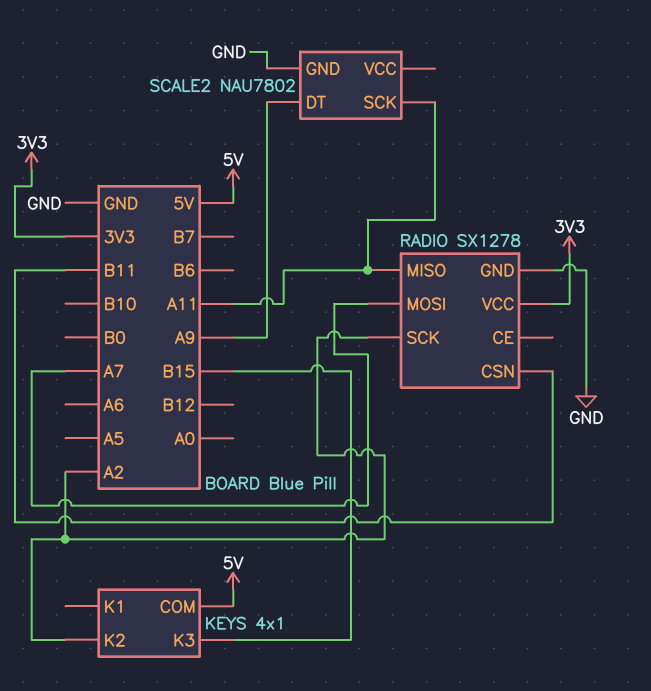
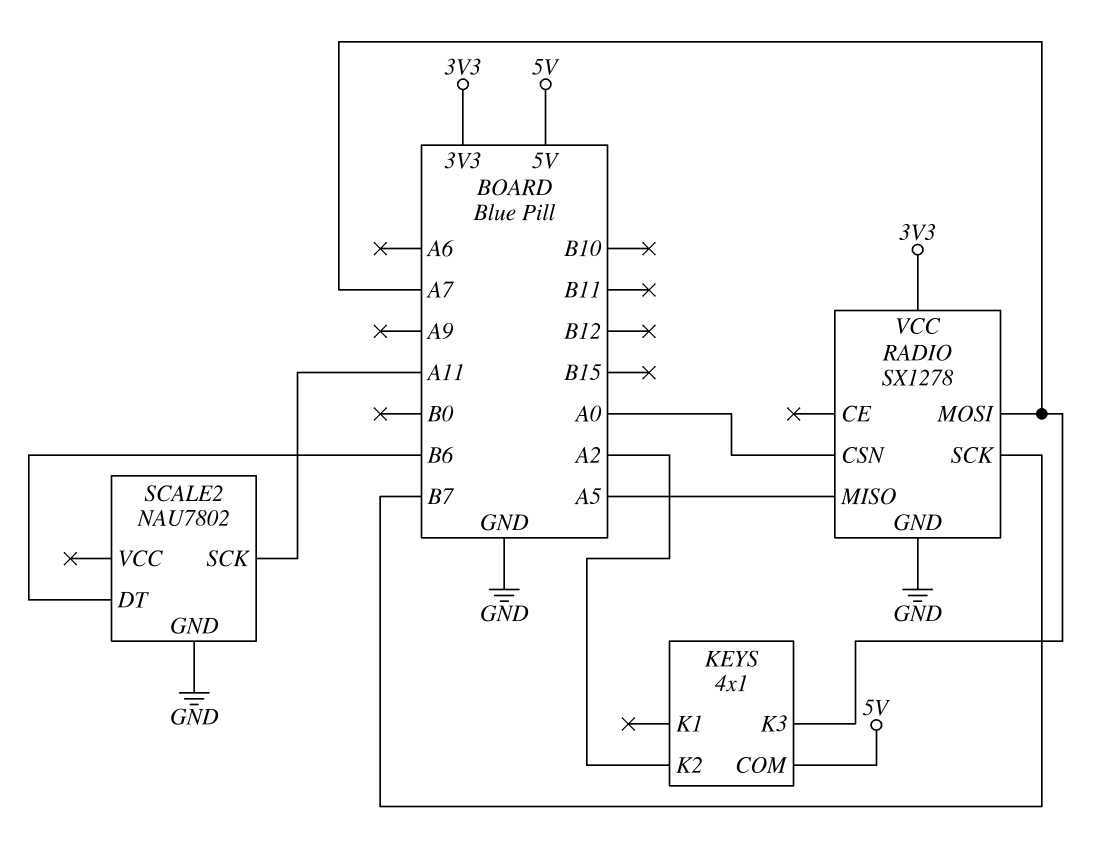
KEYS pin K3: B15 -> A7
RADIO pin CSN: B11 -> A0
RADIO pin MISO: A11 -> A5
RADIO pin SCK: A2 -> B7
SCALE2 pin DT: A9 -> B6

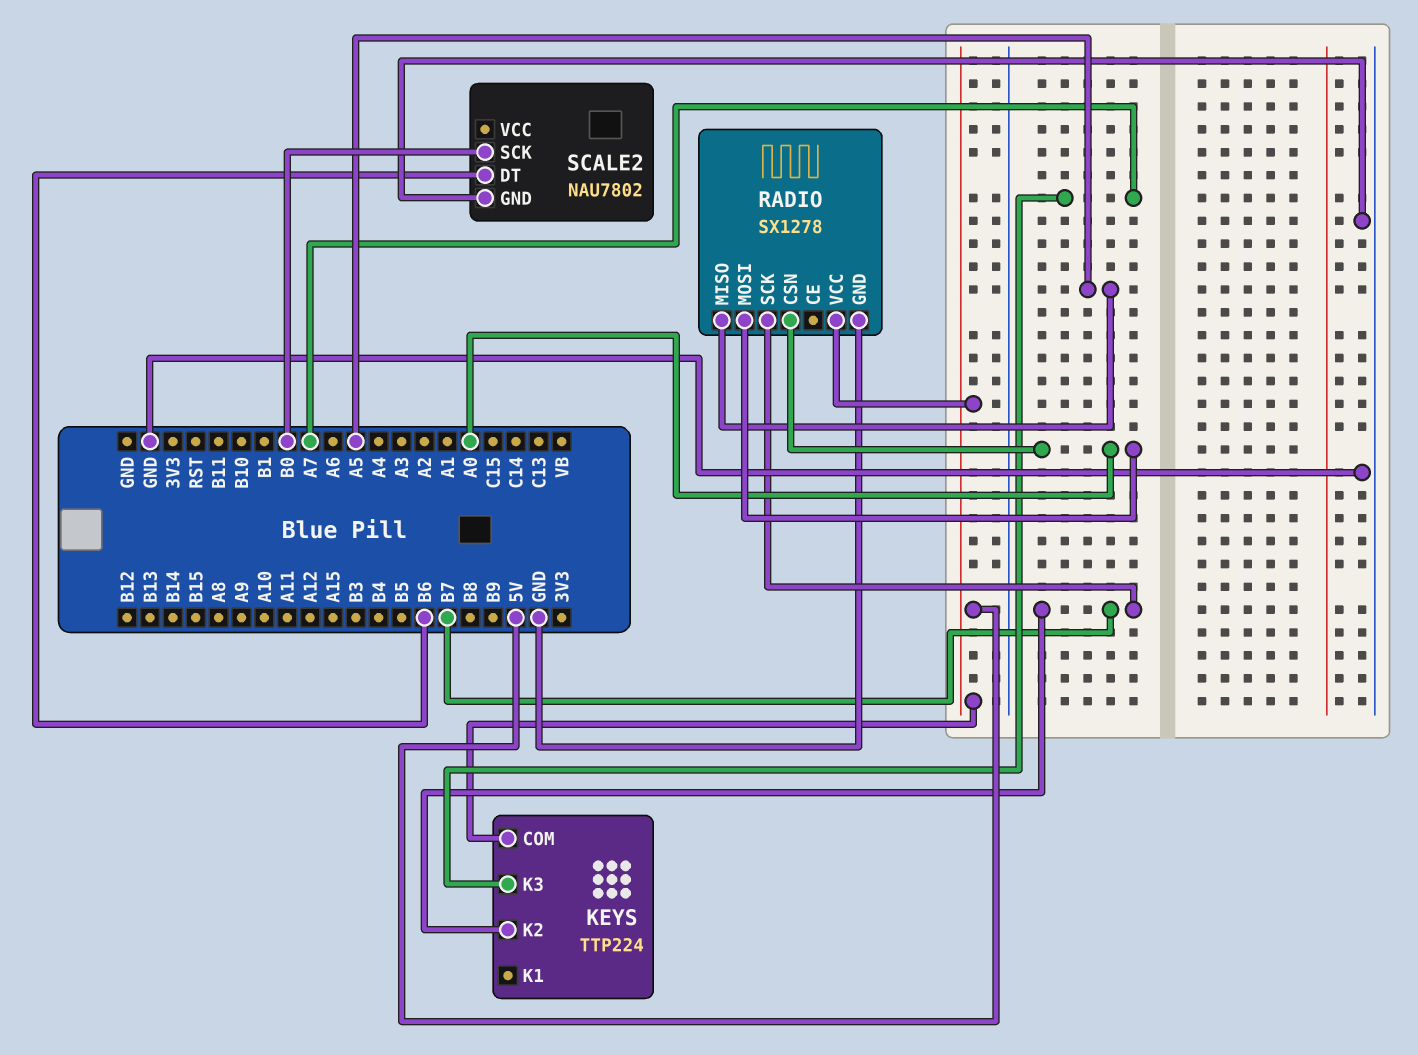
KEYS: 4x1 -> TTP224
KEYS pin K2: A2 -> B7
RADIO pin MOSI: A7 -> A0
RADIO pin VCC: 3V3 -> 5V
SCALE2 pin SCK: A11 -> B0

